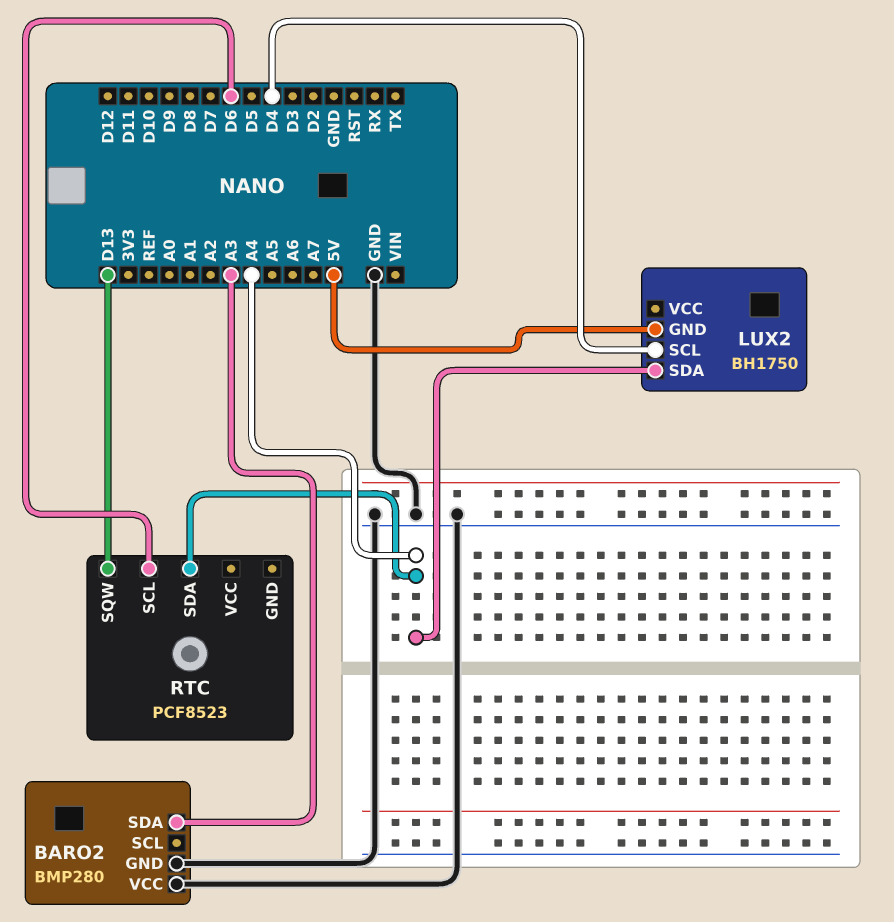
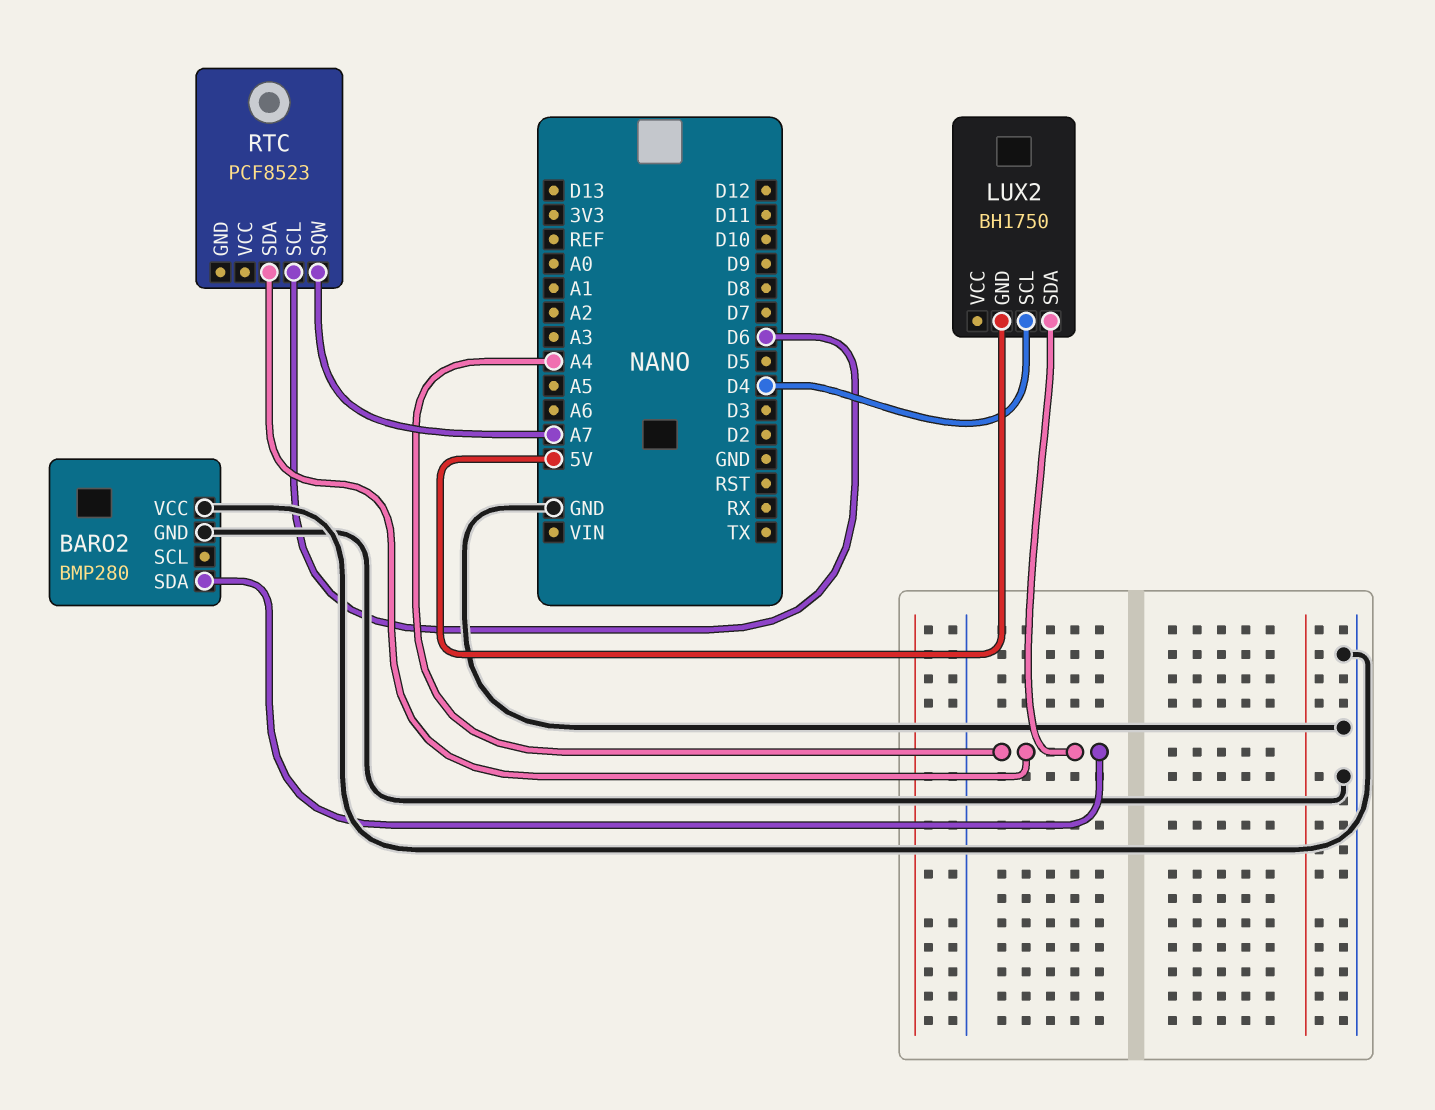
BARO2 pin SDA: A3 -> A4
RTC pin SQW: D13 -> A7

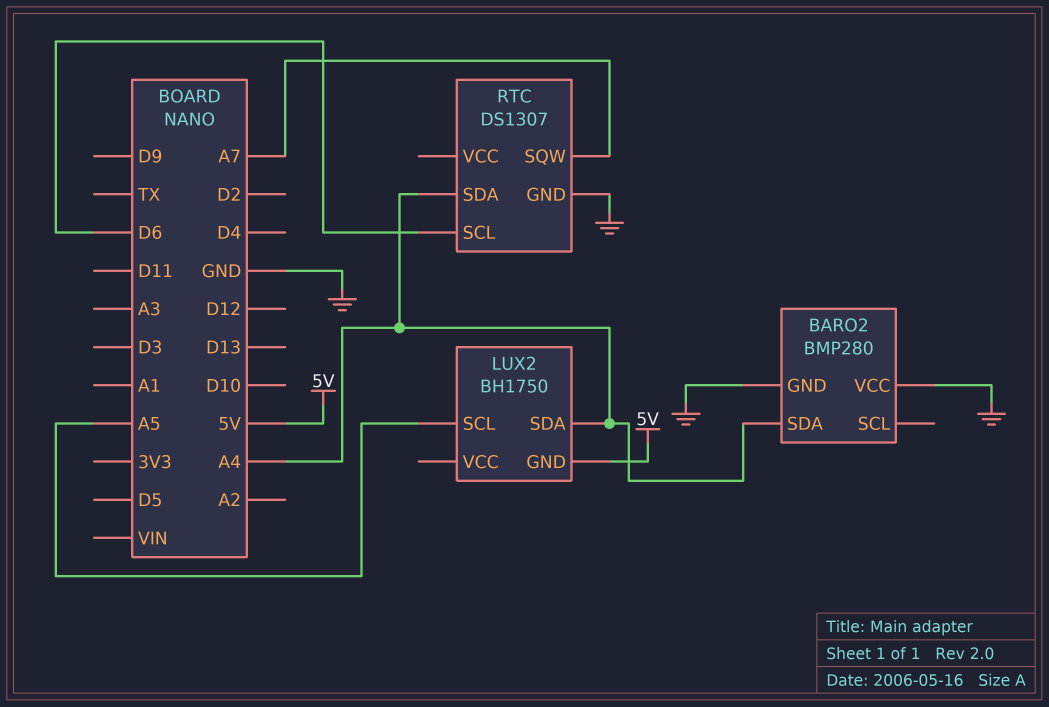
LUX2 pin SCL: D4 -> A5
RTC: PCF8523 -> DS1307
RTC pin GND: none -> GND

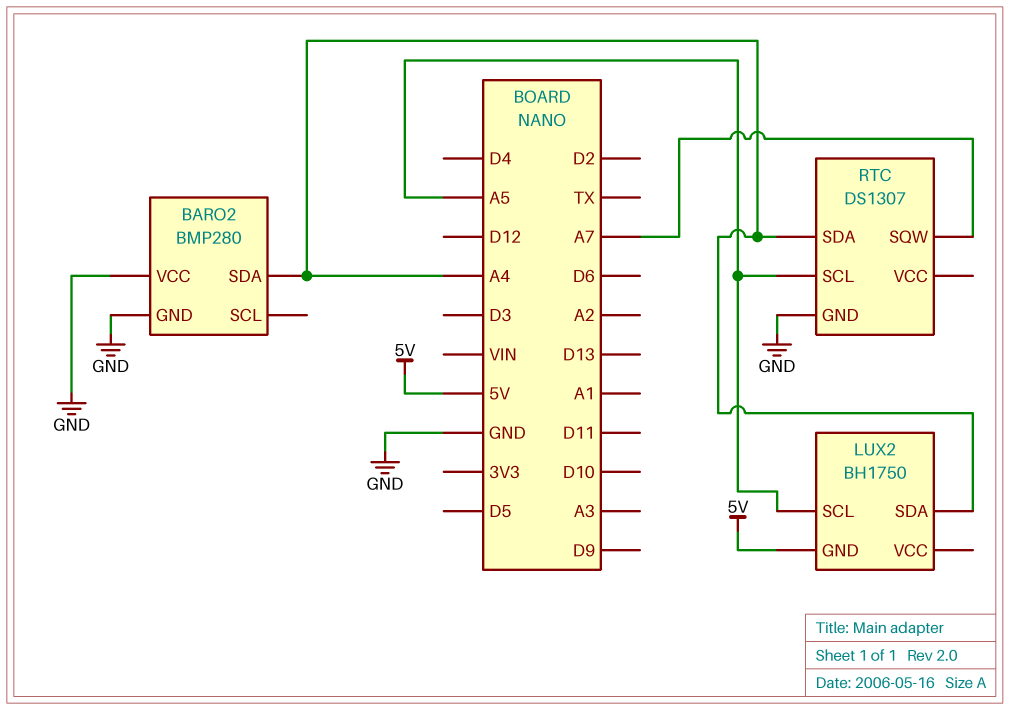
RTC pin SCL: D6 -> A5

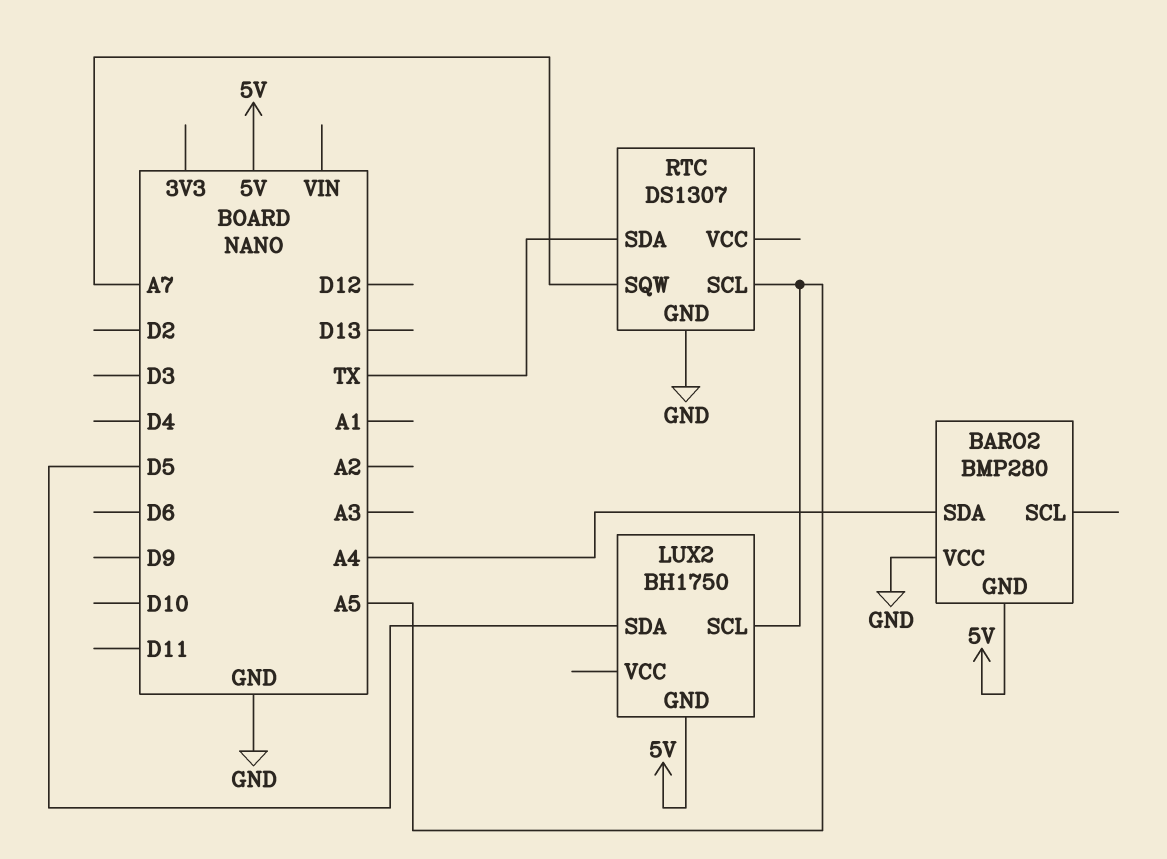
BARO2 pin GND: GND -> 5V
LUX2 pin SDA: A4 -> D5
RTC pin SDA: A4 -> TX

